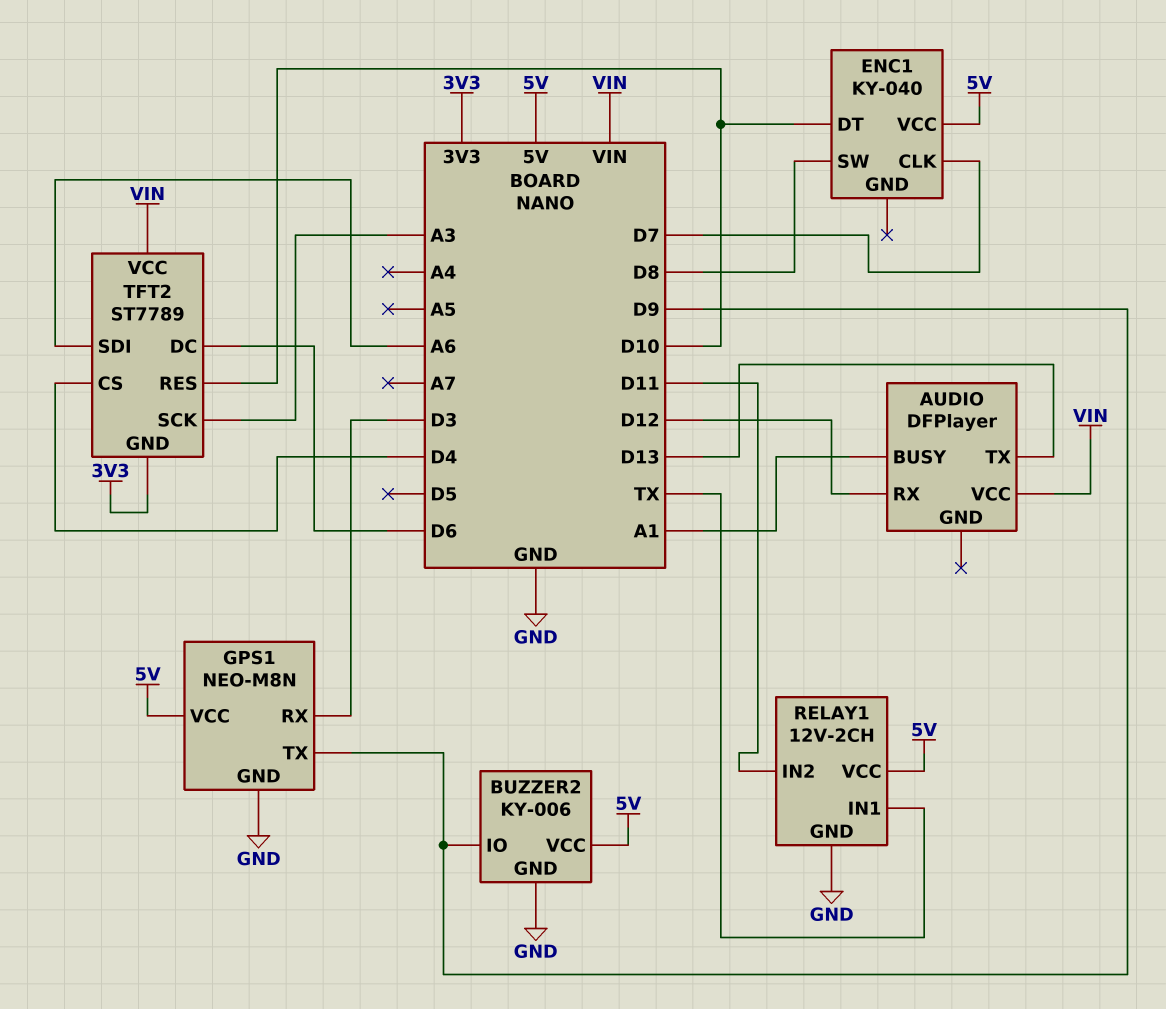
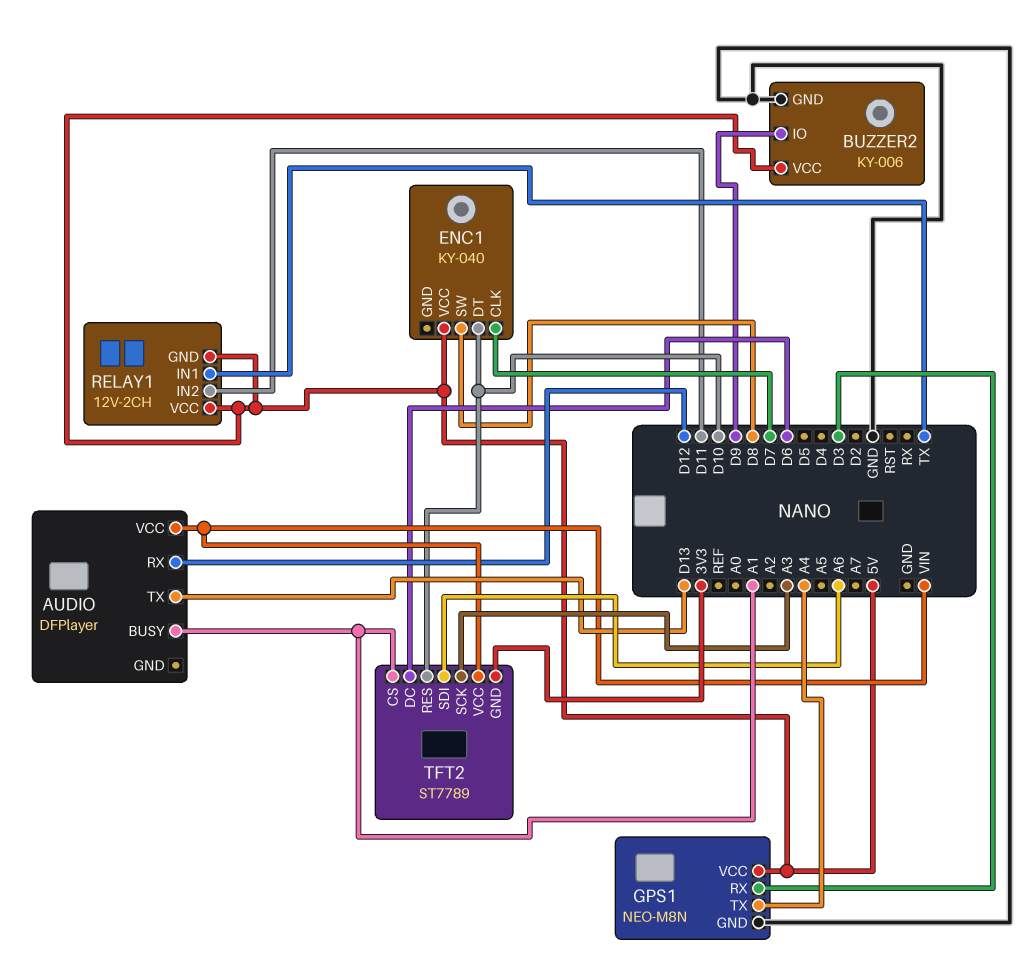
GPS1 pin TX: D9 -> A4
RELAY1 pin GND: GND -> 5V
TFT2 pin CS: D4 -> A1

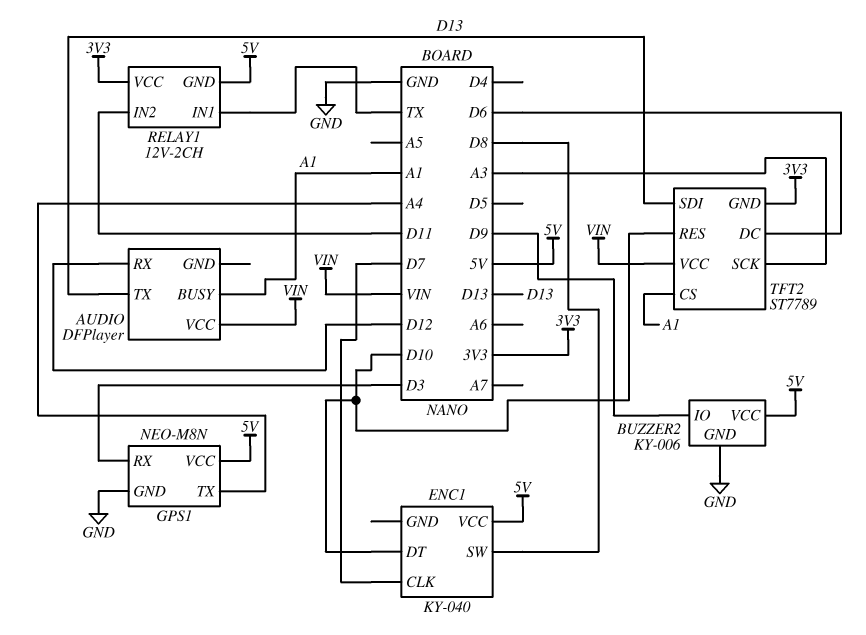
RELAY1 pin VCC: 5V -> 3V3
TFT2 pin SDI: A6 -> D13

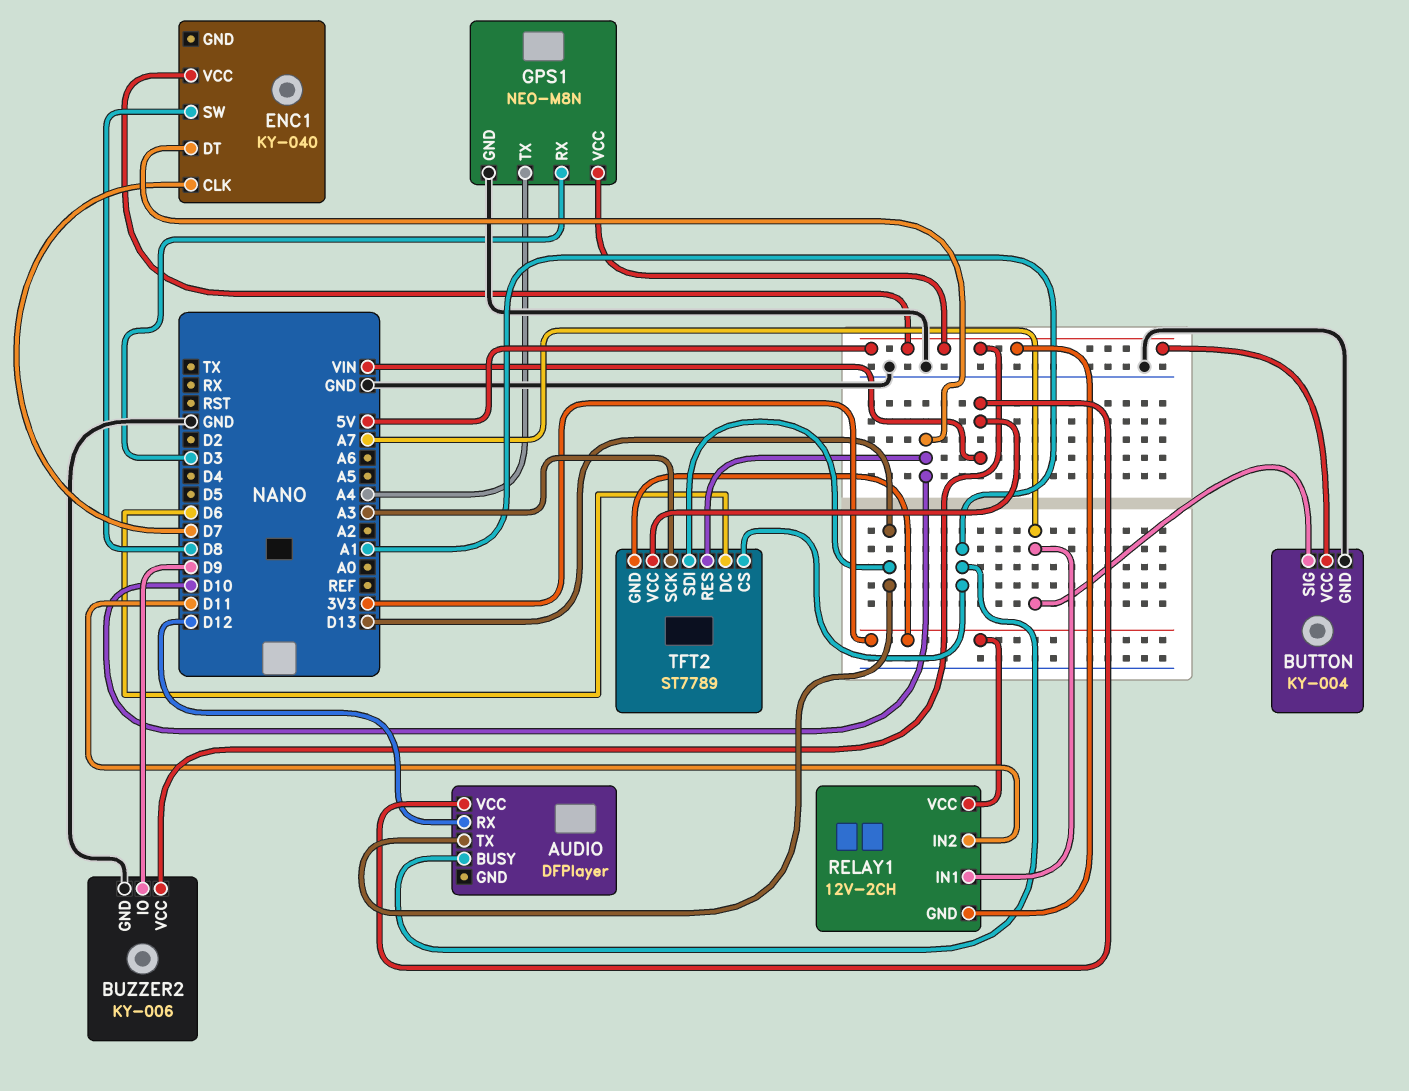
BUTTON: none -> KY-004
BUTTON pin GND: none -> GND
BUTTON pin SIG: none -> A7
BUTTON pin VCC: none -> 5V
RELAY1 pin IN1: TX -> A7

